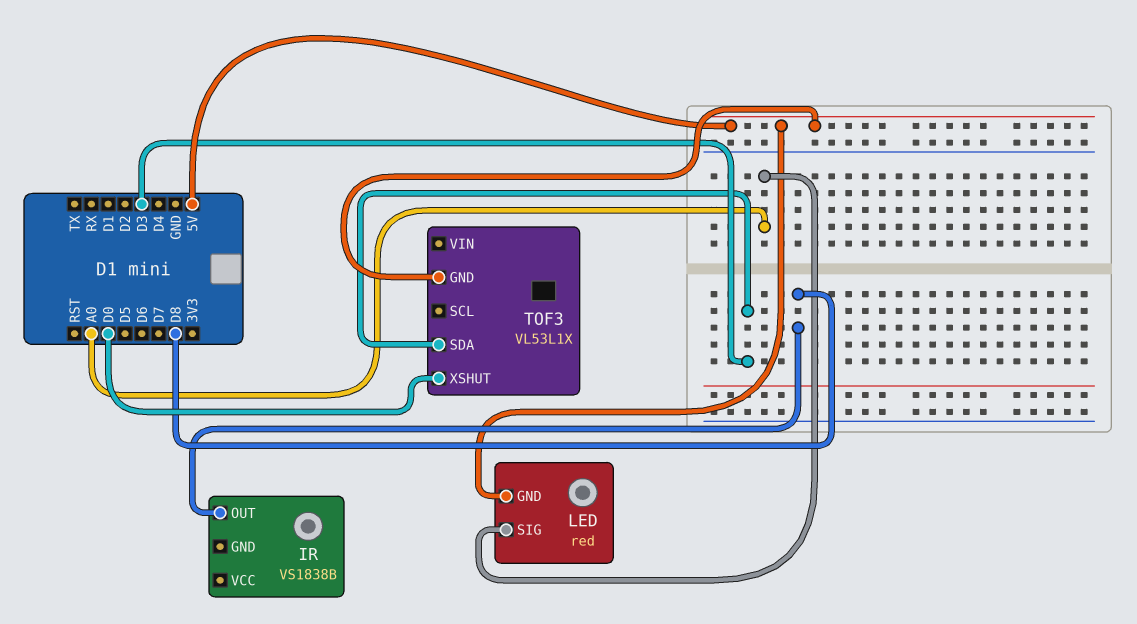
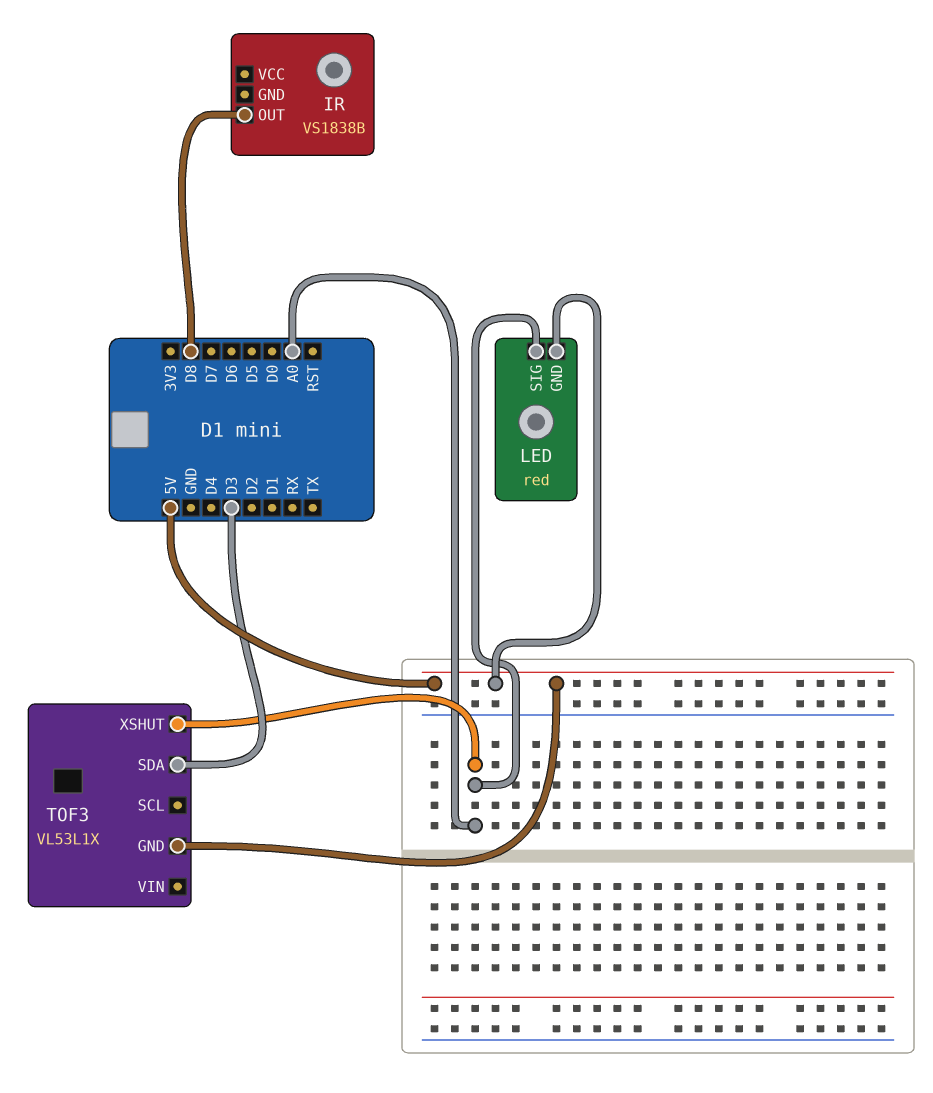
TOF3 pin XSHUT: D0 -> A0

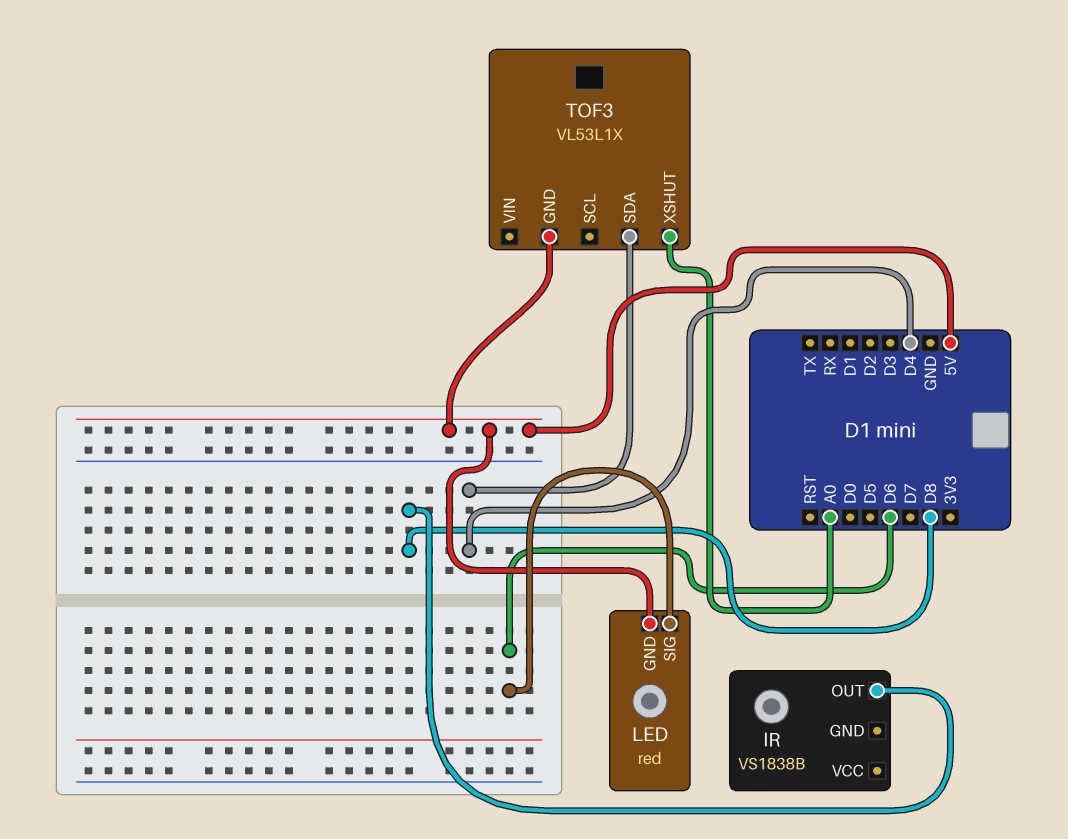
LED pin SIG: A0 -> D6
TOF3 pin SDA: D3 -> D4

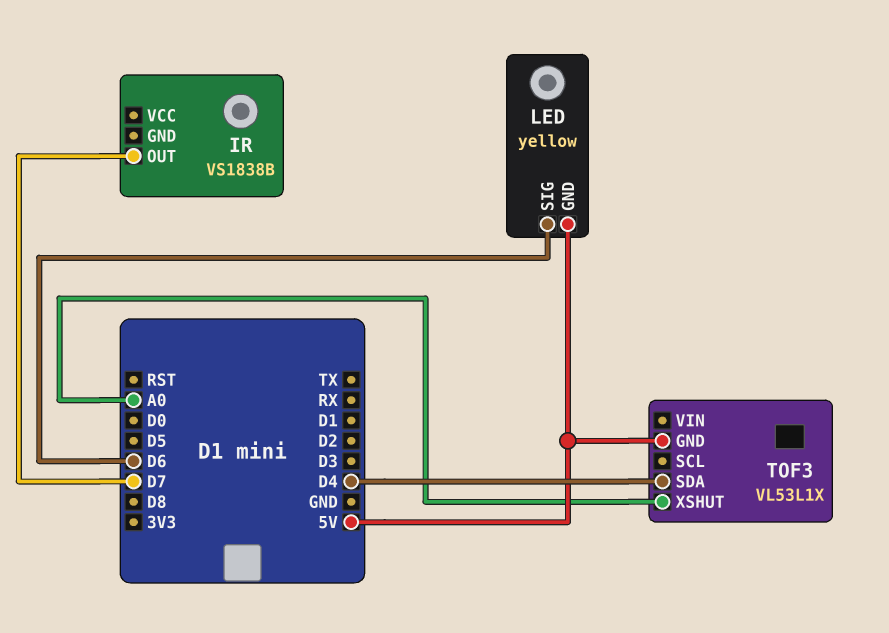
IR pin OUT: D8 -> D7
LED: red -> yellow

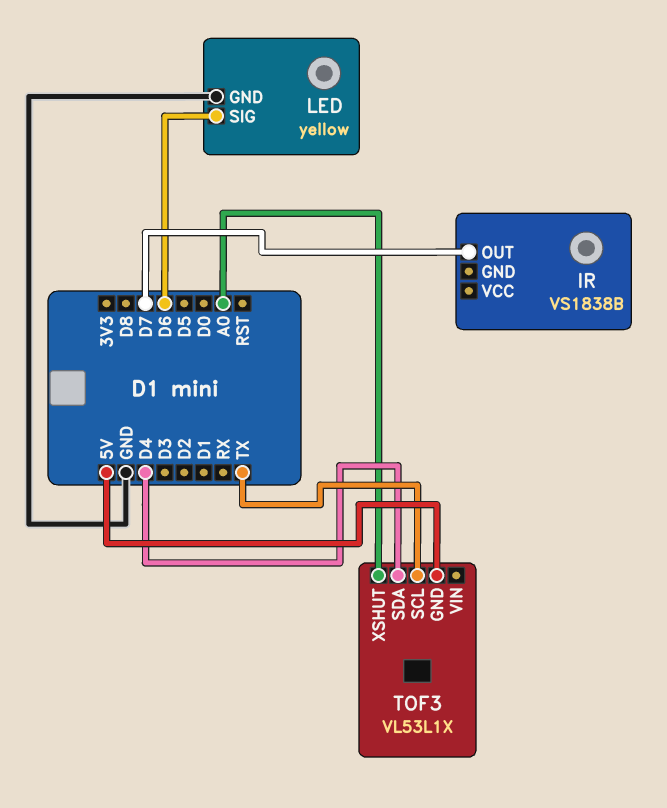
LED pin GND: 5V -> GND
TOF3 pin SCL: none -> TX

